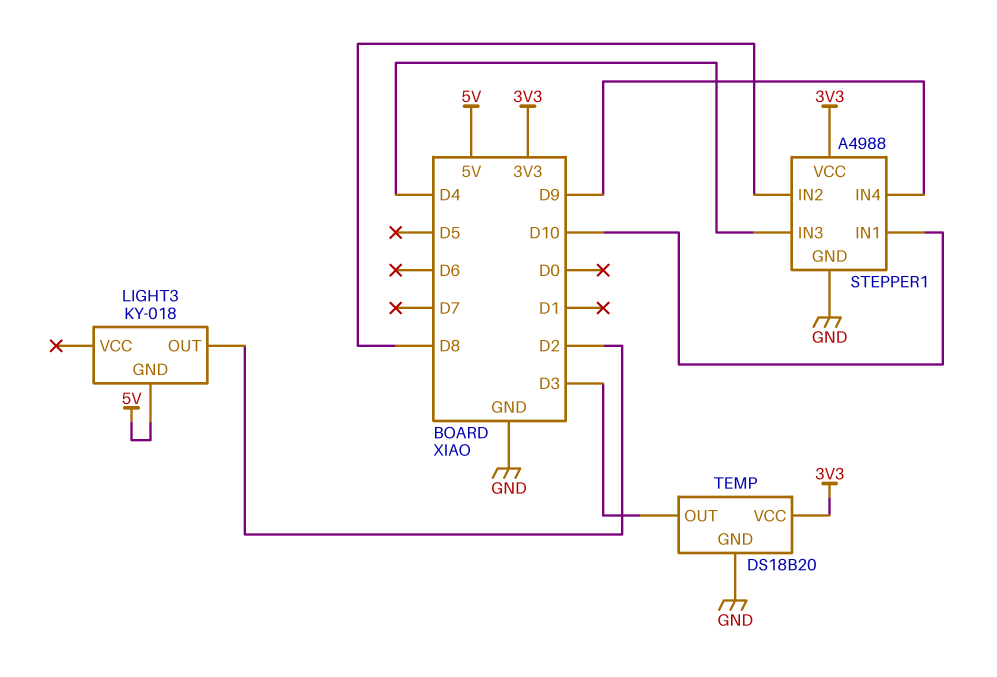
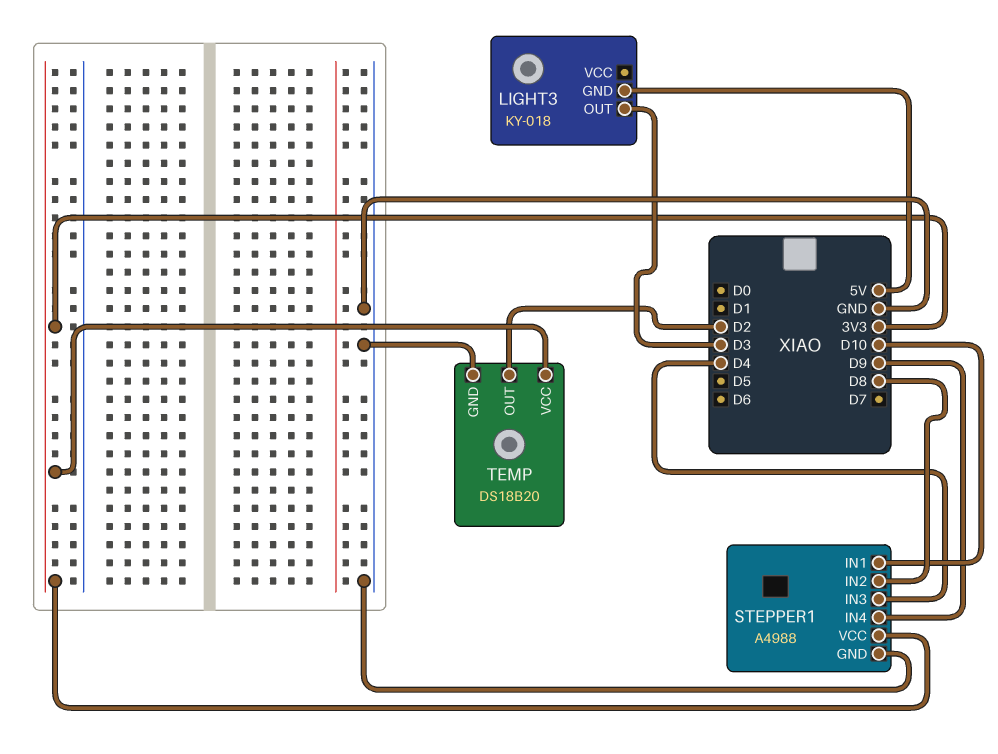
LIGHT3 pin OUT: D2 -> D3
TEMP pin OUT: D3 -> D2

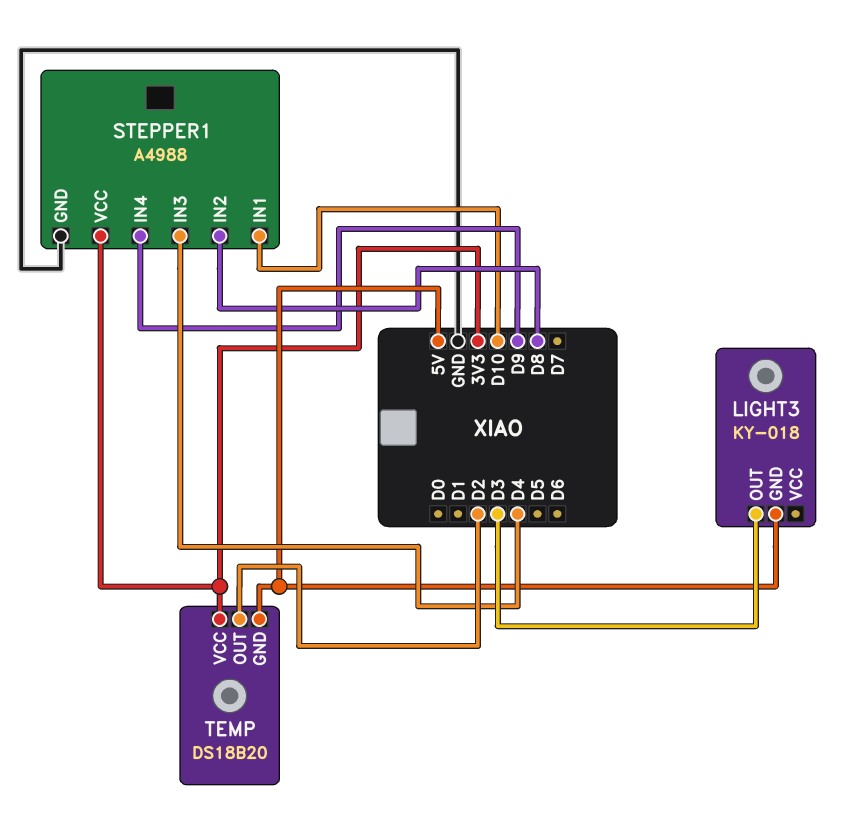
TEMP pin GND: GND -> 5V

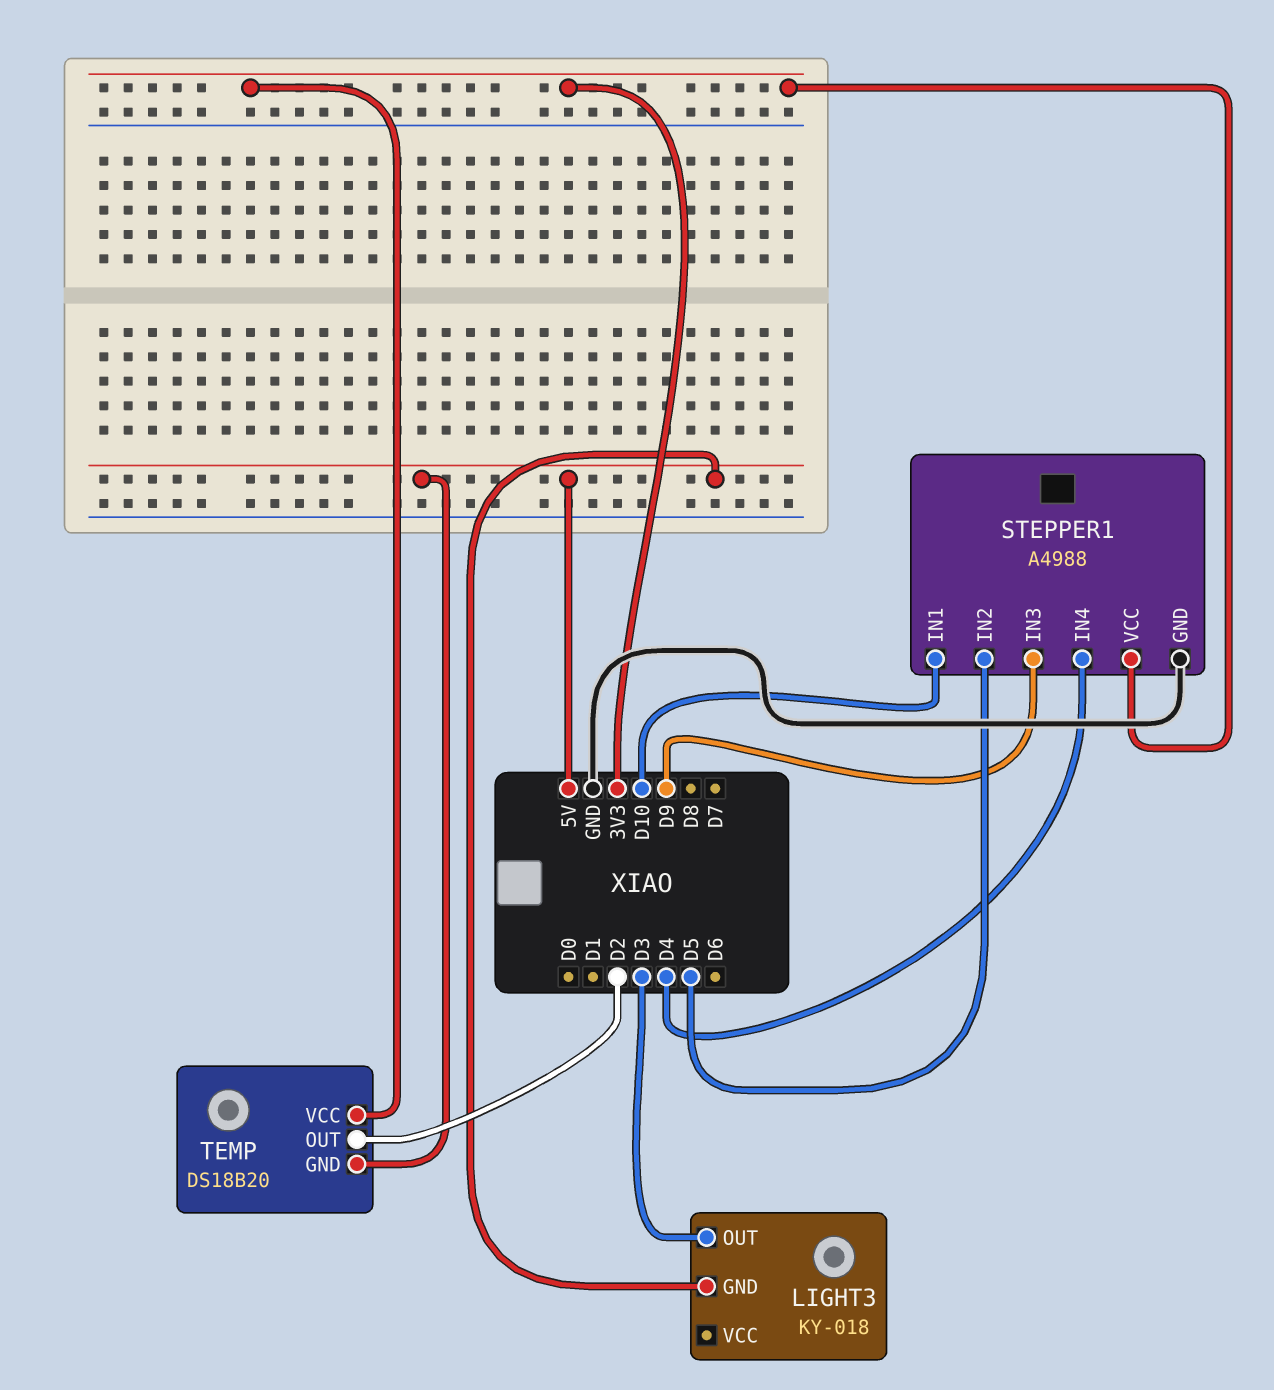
STEPPER1 pin IN2: D8 -> D5
STEPPER1 pin IN3: D4 -> D9
STEPPER1 pin IN4: D9 -> D4

